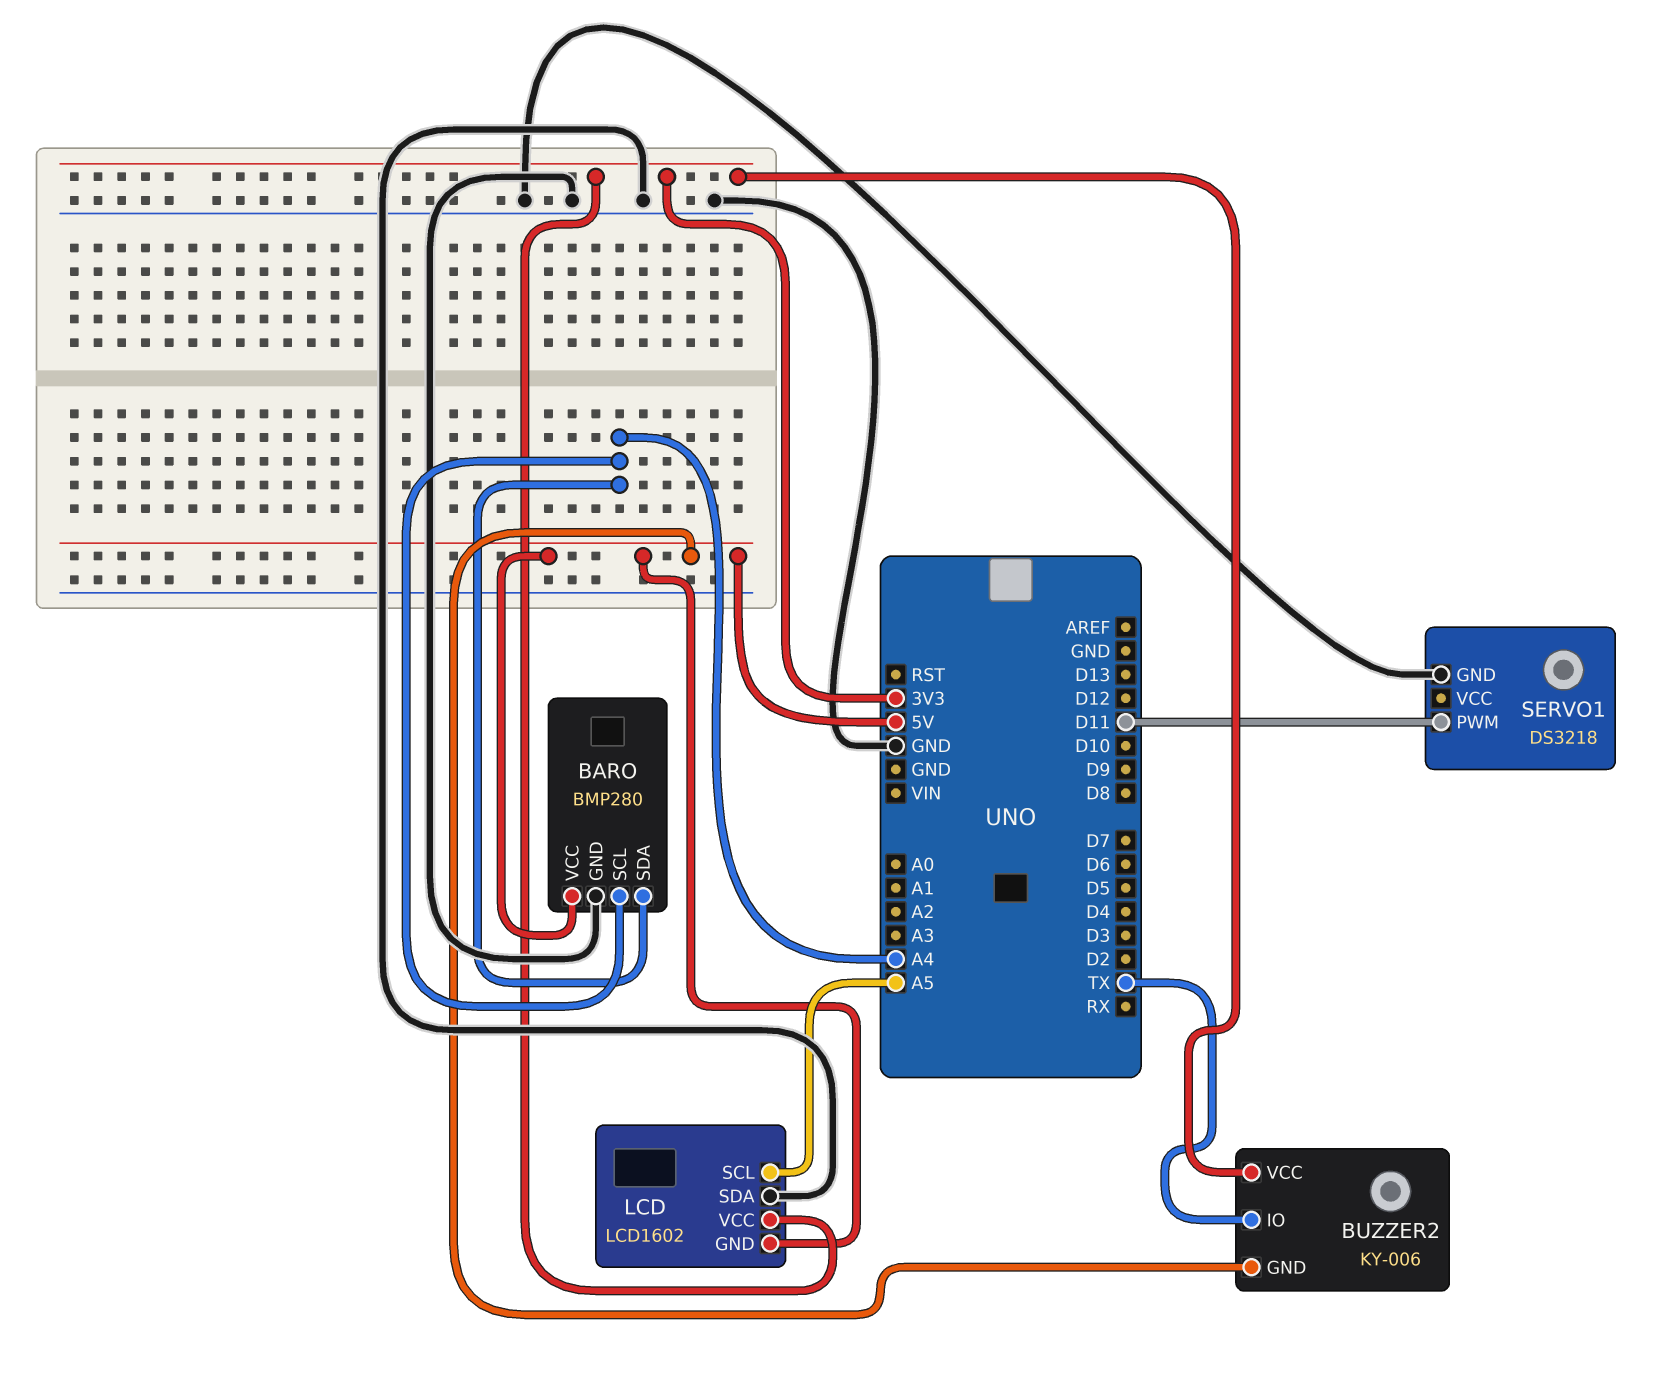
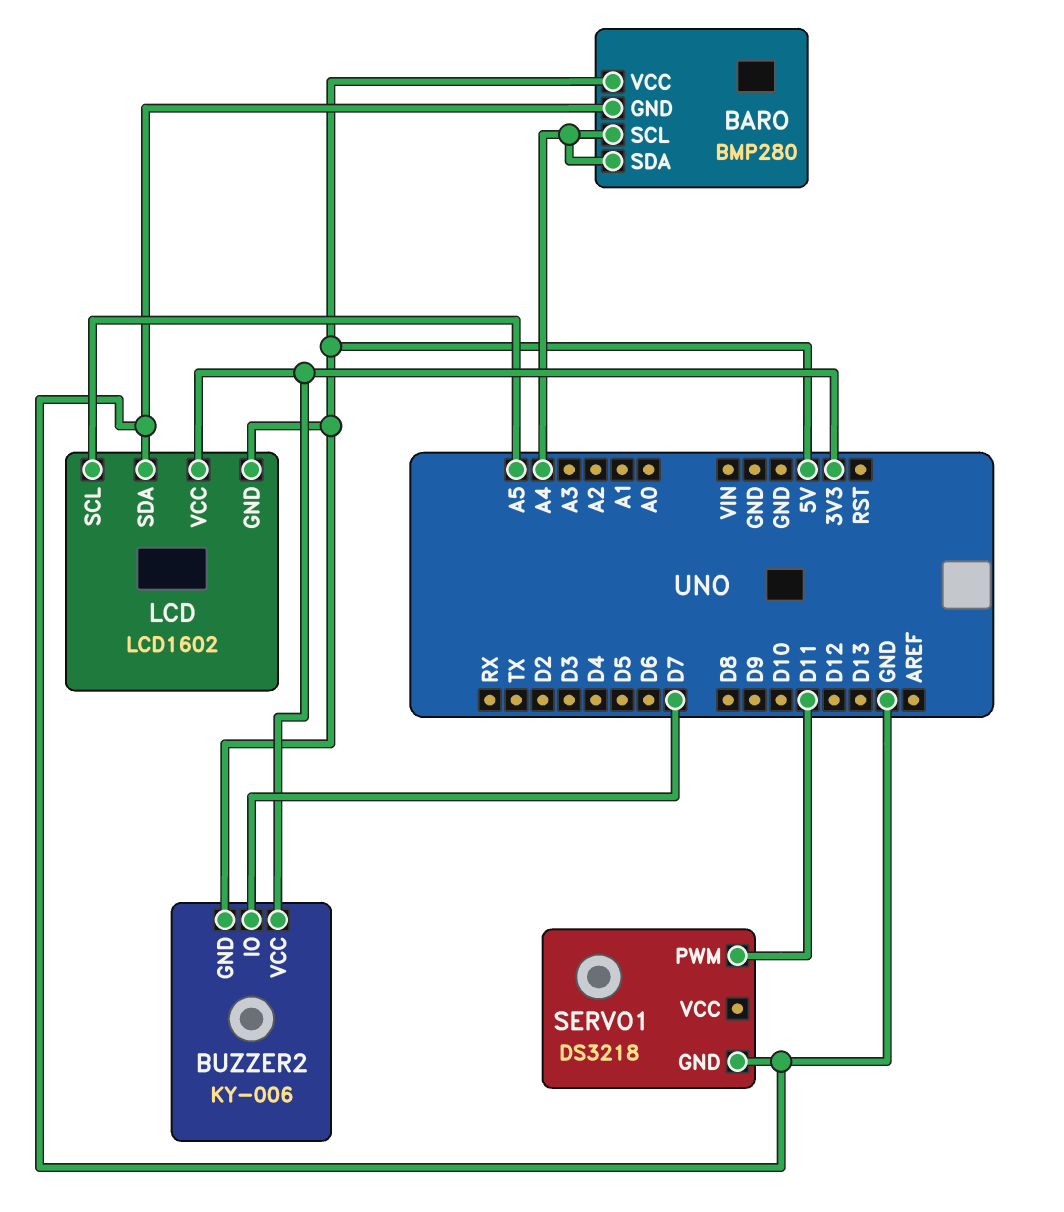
BUZZER2 pin IO: TX -> D7

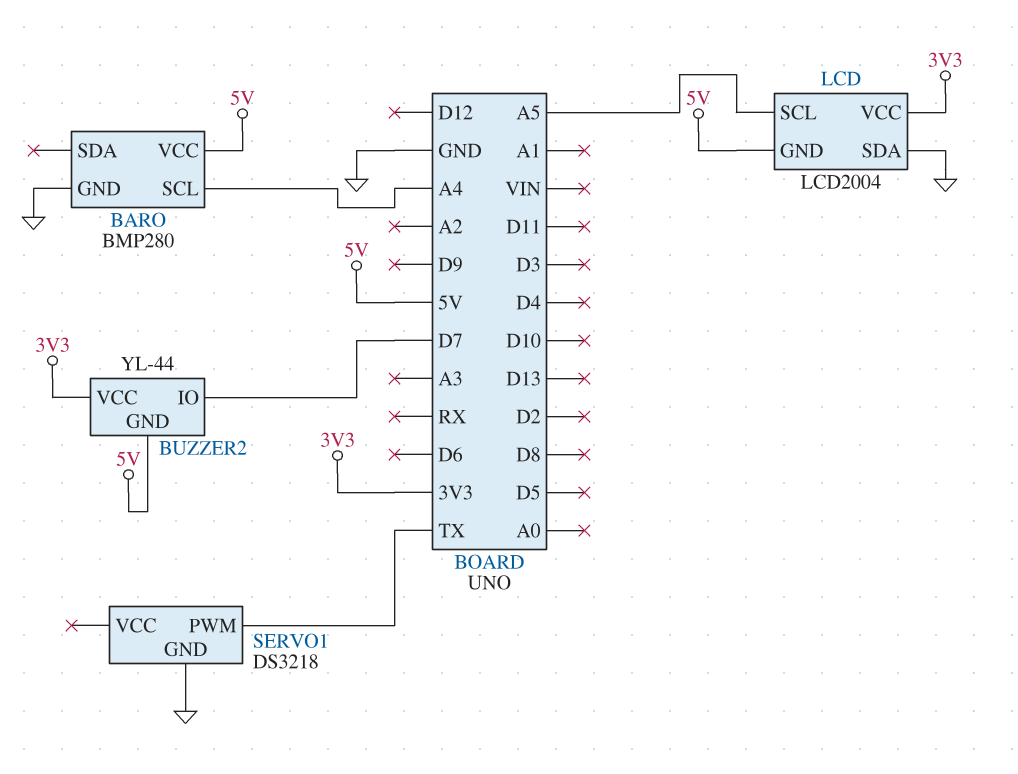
BARO pin SDA: A4 -> none
BUZZER2: KY-006 -> YL-44
LCD: LCD1602 -> LCD2004
SERVO1 pin PWM: D11 -> TX

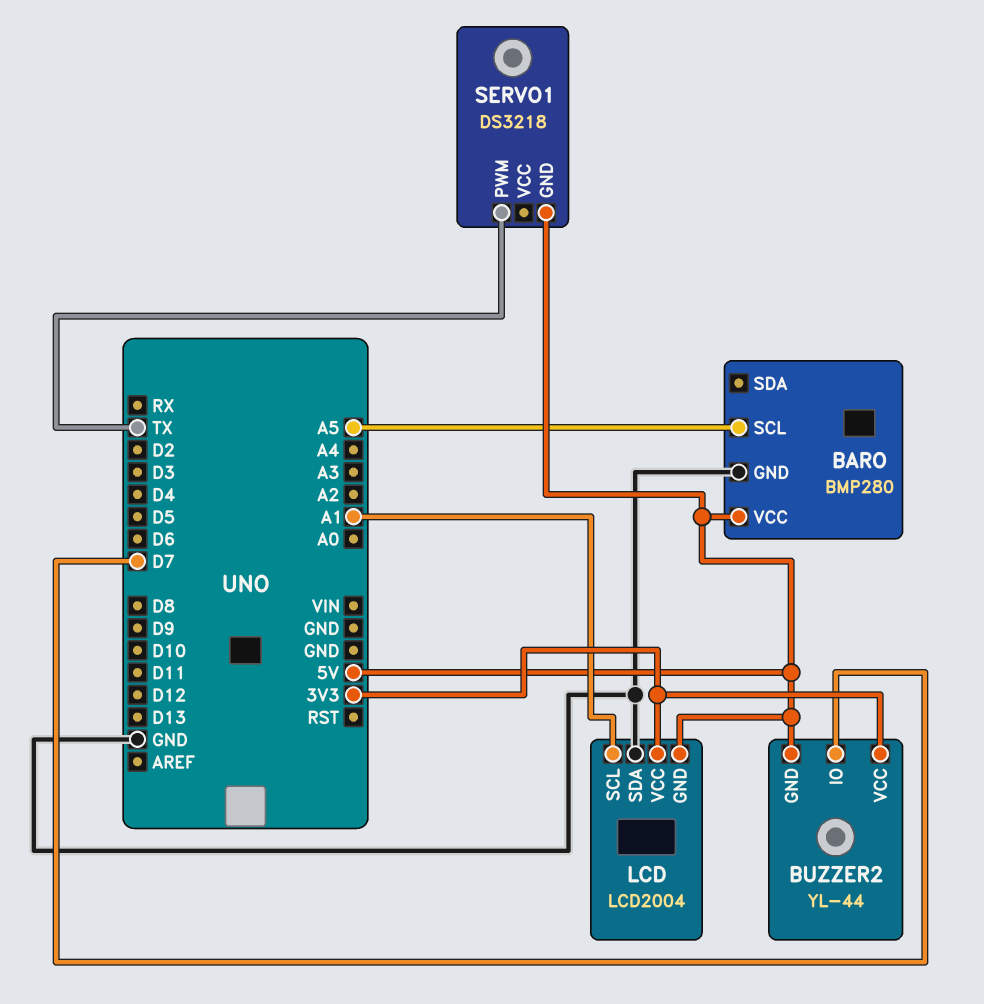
BARO pin SCL: A4 -> A5
LCD pin SCL: A5 -> A1
SERVO1 pin GND: GND -> 5V

